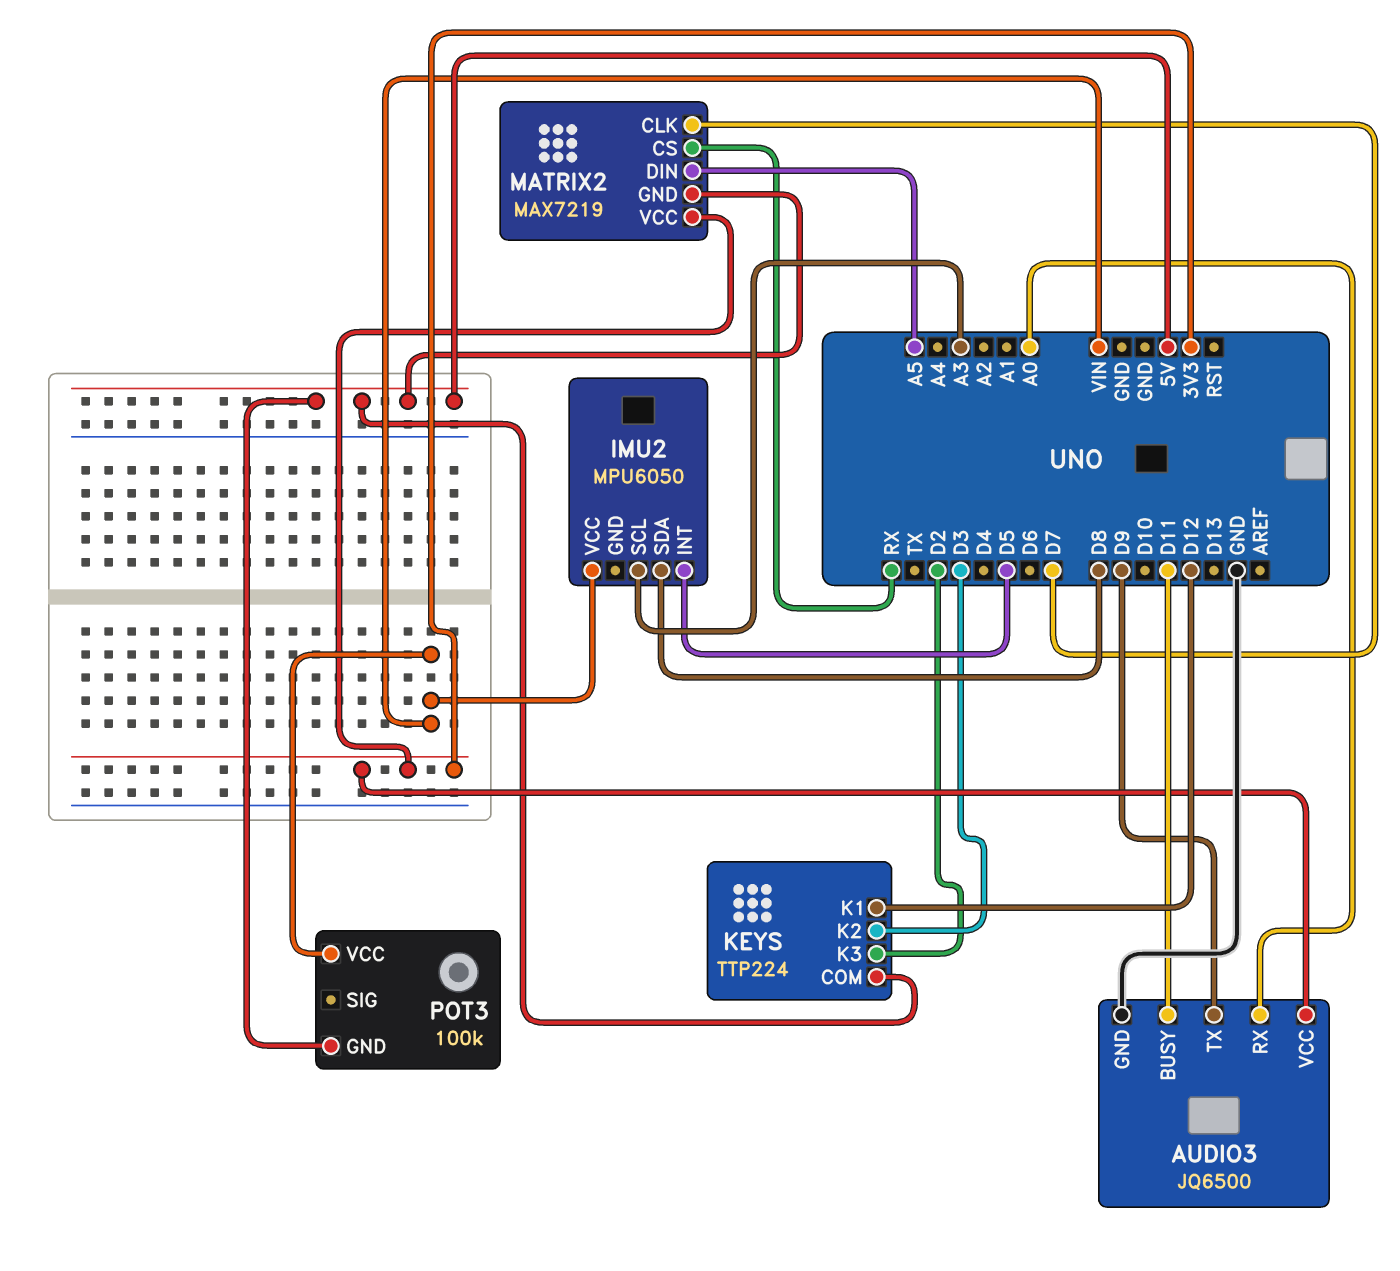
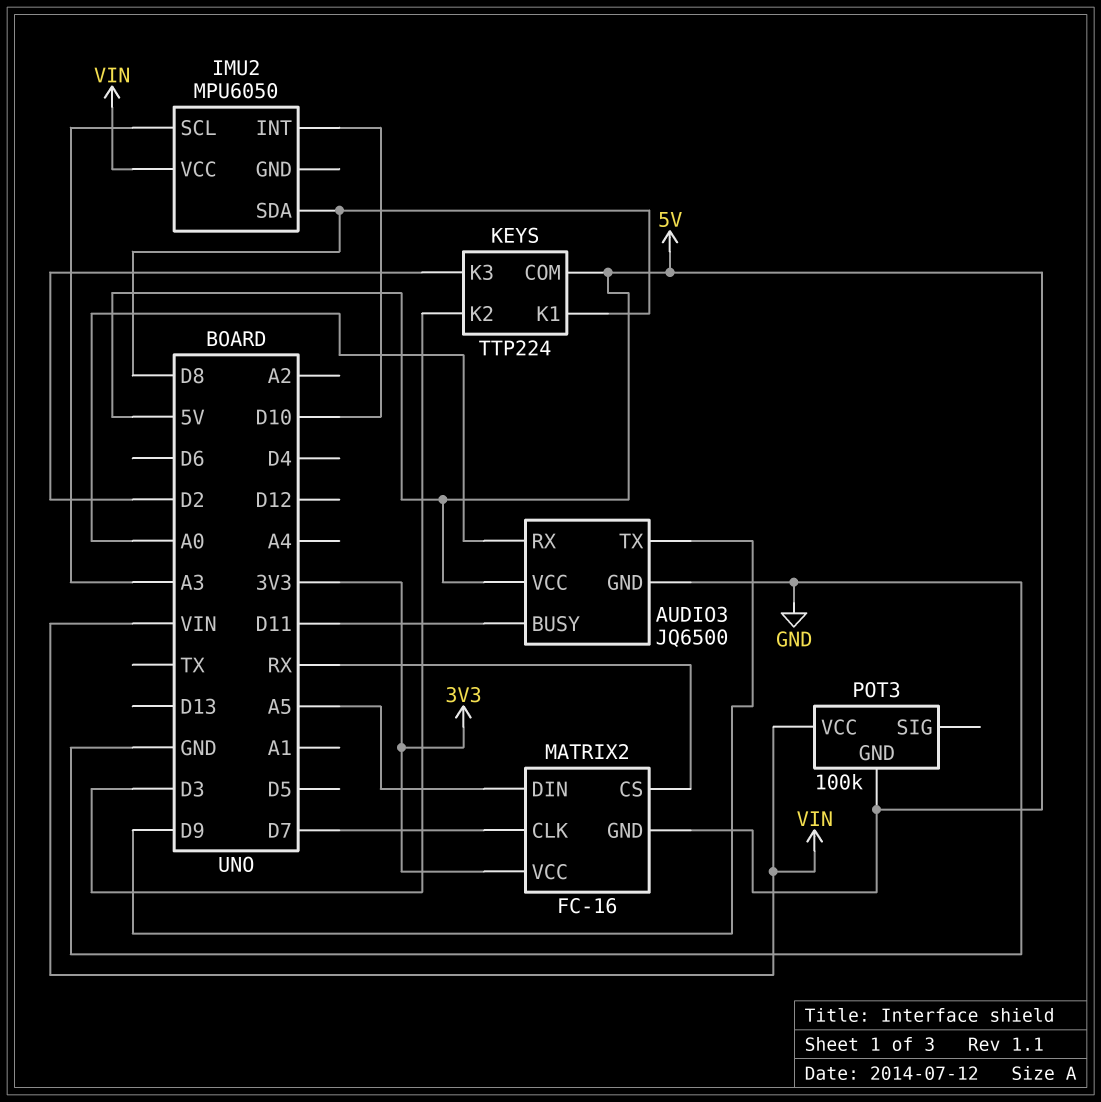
AUDIO3 pin VCC: 3V3 -> 5V
IMU2 pin INT: D5 -> D10
KEYS pin K1: D12 -> D8
MATRIX2: MAX7219 -> FC-16

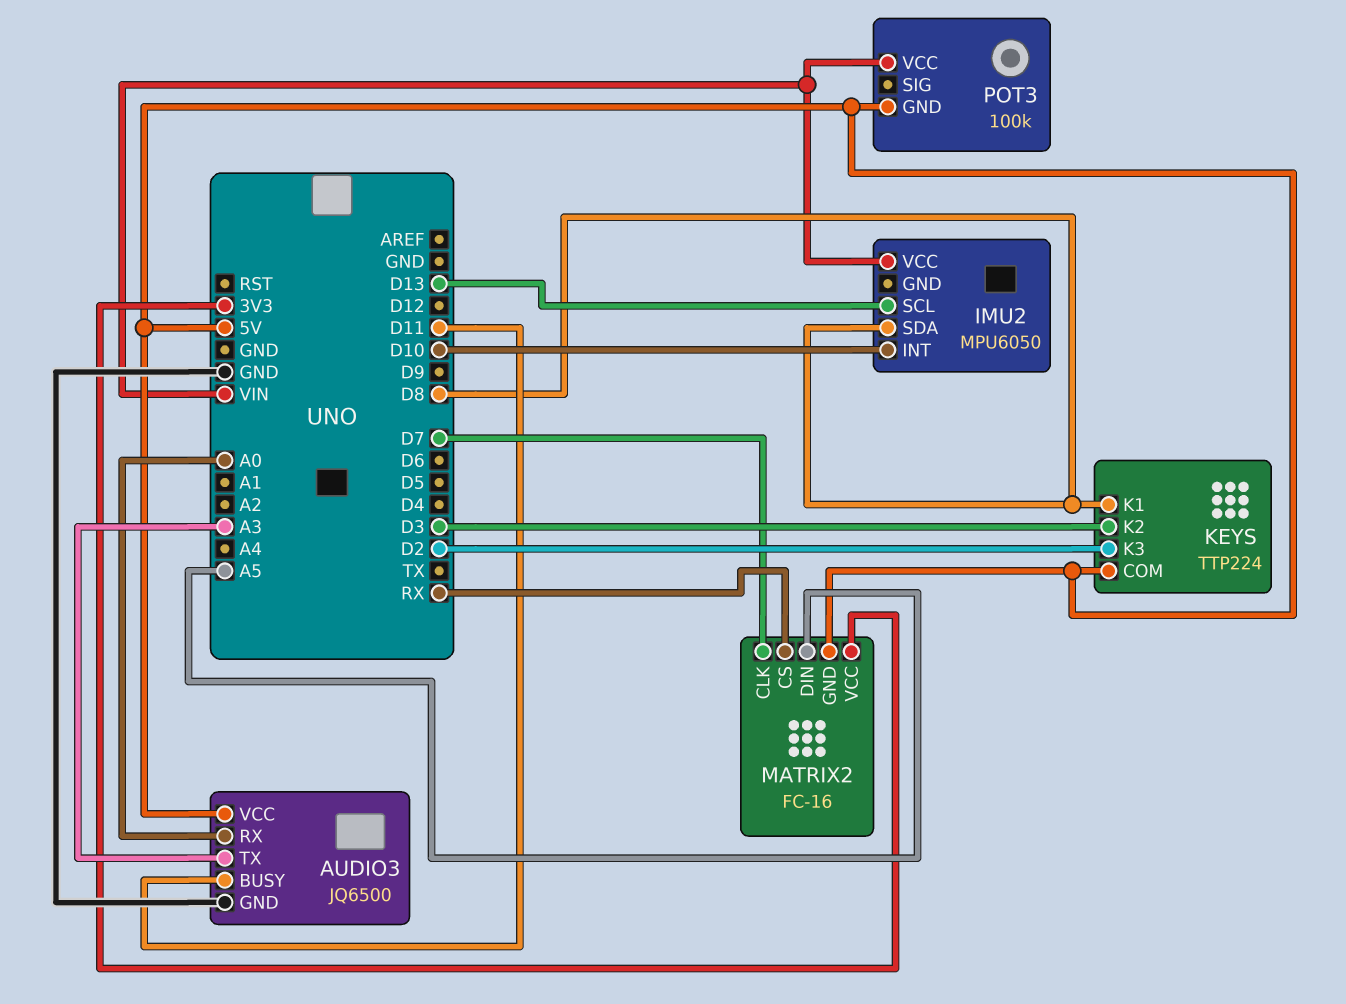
AUDIO3 pin TX: D9 -> A3
IMU2 pin SCL: A3 -> D13

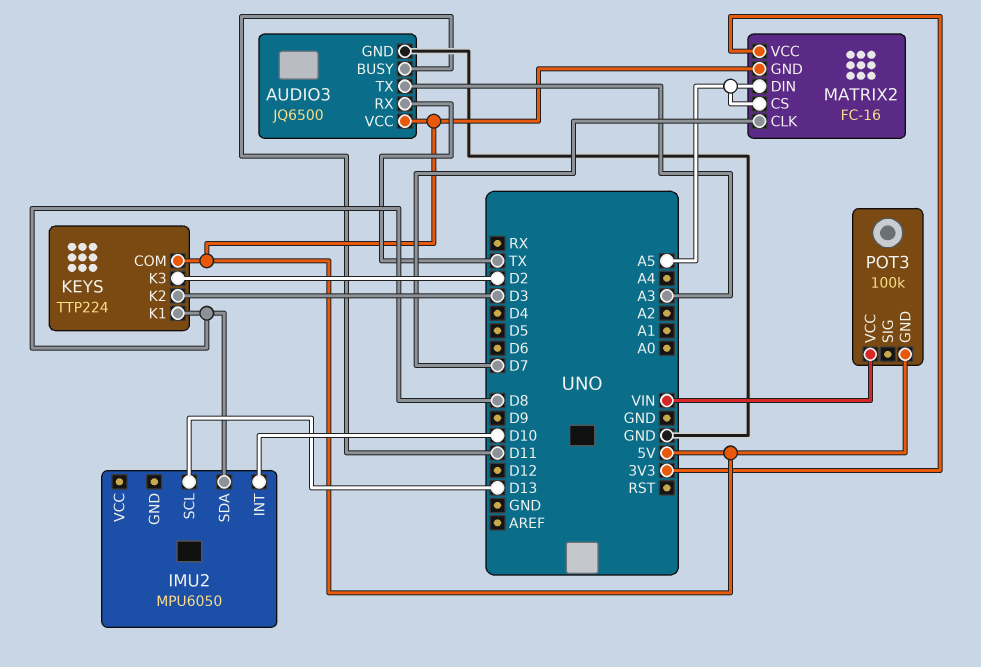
AUDIO3 pin RX: A0 -> TX
IMU2 pin VCC: VIN -> none
MATRIX2 pin CS: RX -> A5

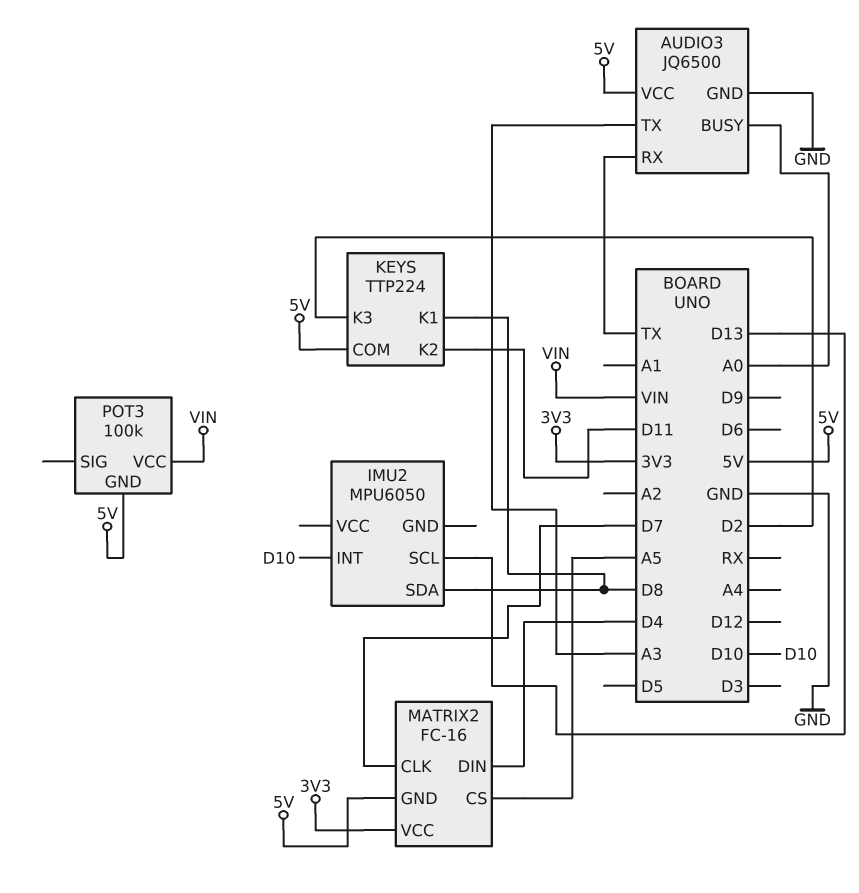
AUDIO3 pin BUSY: D11 -> A0
KEYS pin K2: D3 -> D11
MATRIX2 pin DIN: A5 -> D4

